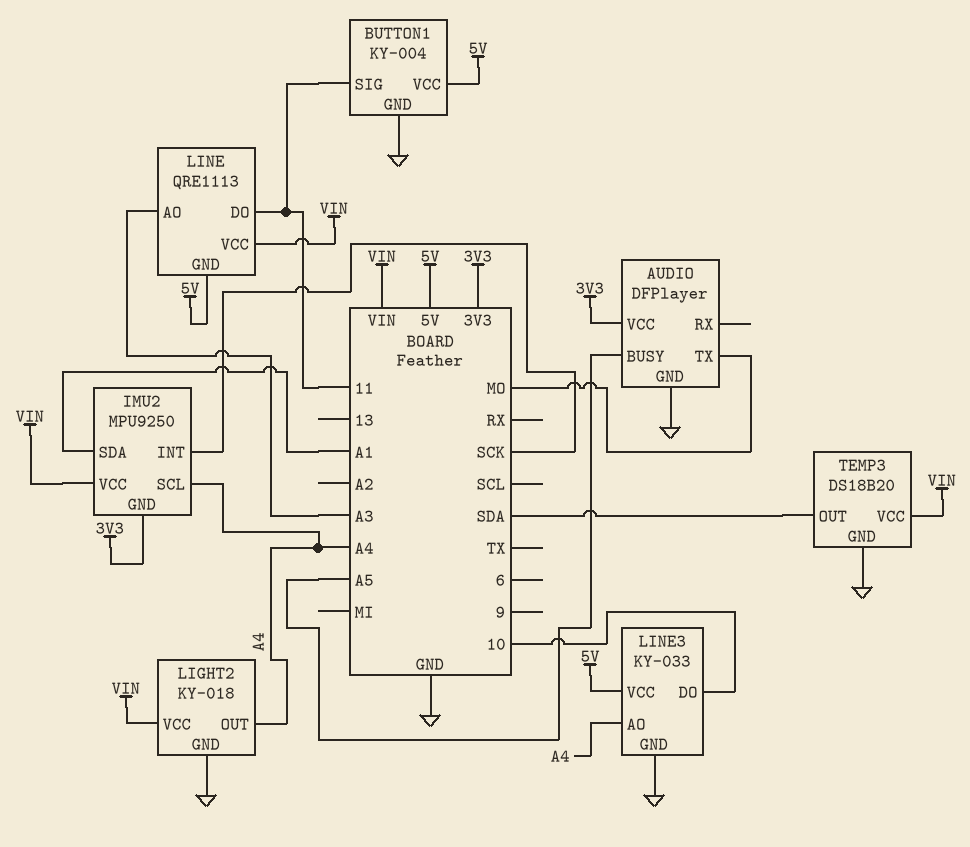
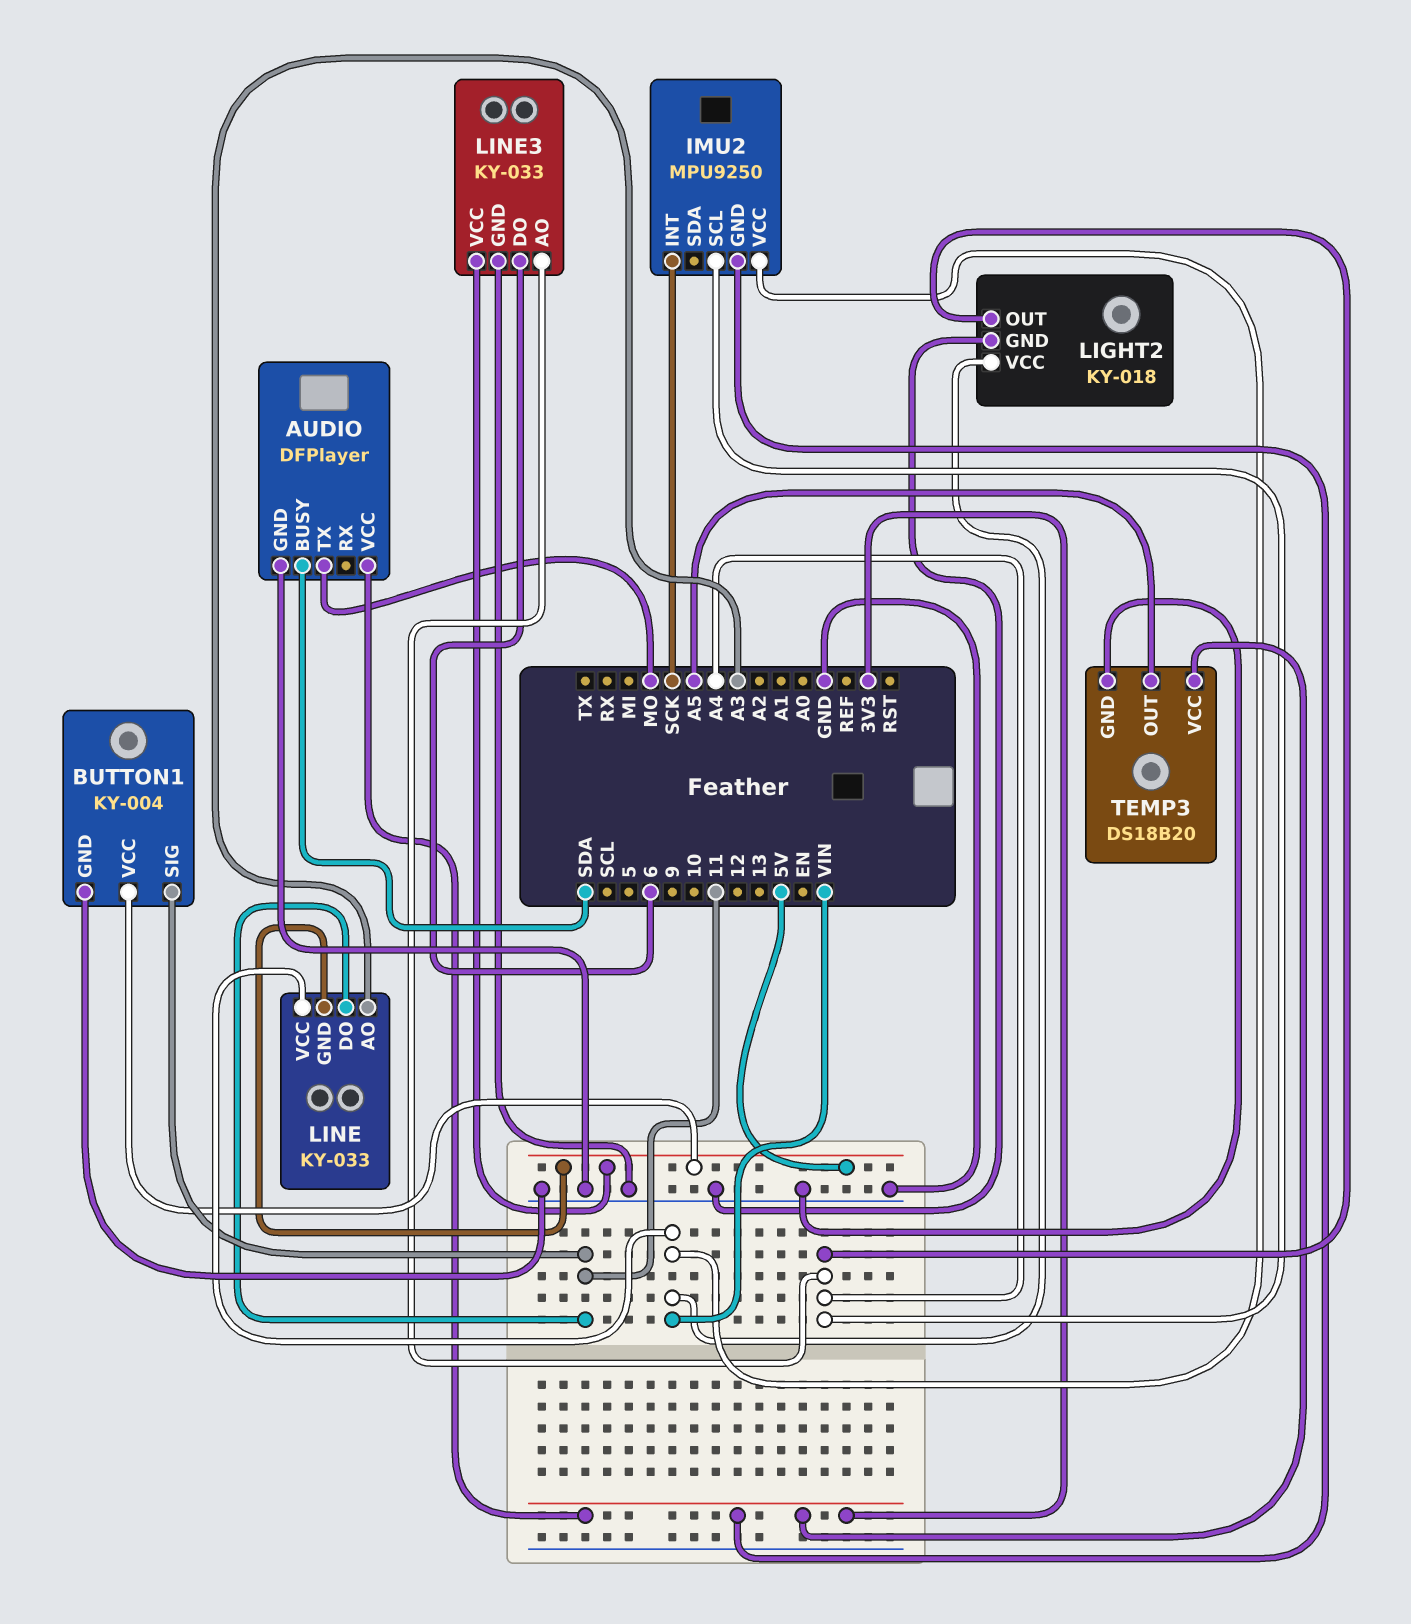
AUDIO pin BUSY: A5 -> SDA
IMU2 pin SDA: A1 -> none
LINE: QRE1113 -> KY-033
LINE3 pin DO: 10 -> 6
TEMP3 pin OUT: SDA -> A5
TEMP3 pin VCC: VIN -> 3V3

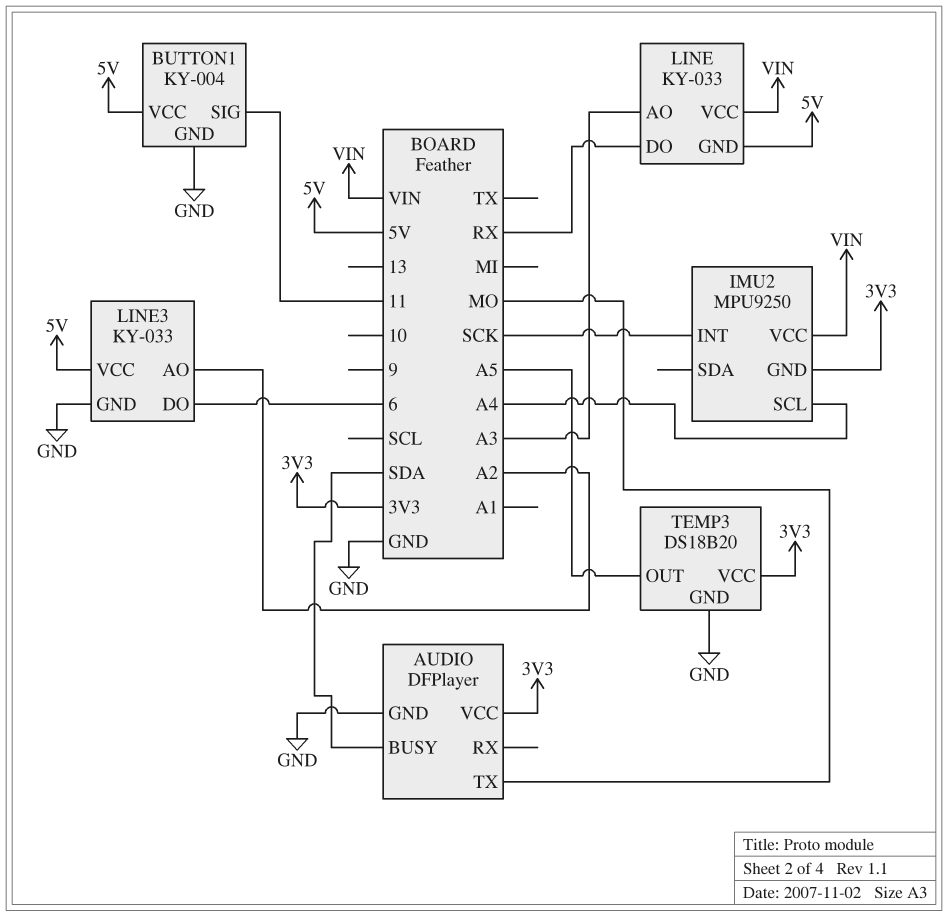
LIGHT2: KY-018 -> none
LIGHT2 pin GND: GND -> none
LIGHT2 pin OUT: A4 -> none
LIGHT2 pin VCC: VIN -> none
LINE pin DO: 11 -> RX
LINE3 pin AO: A4 -> A2

